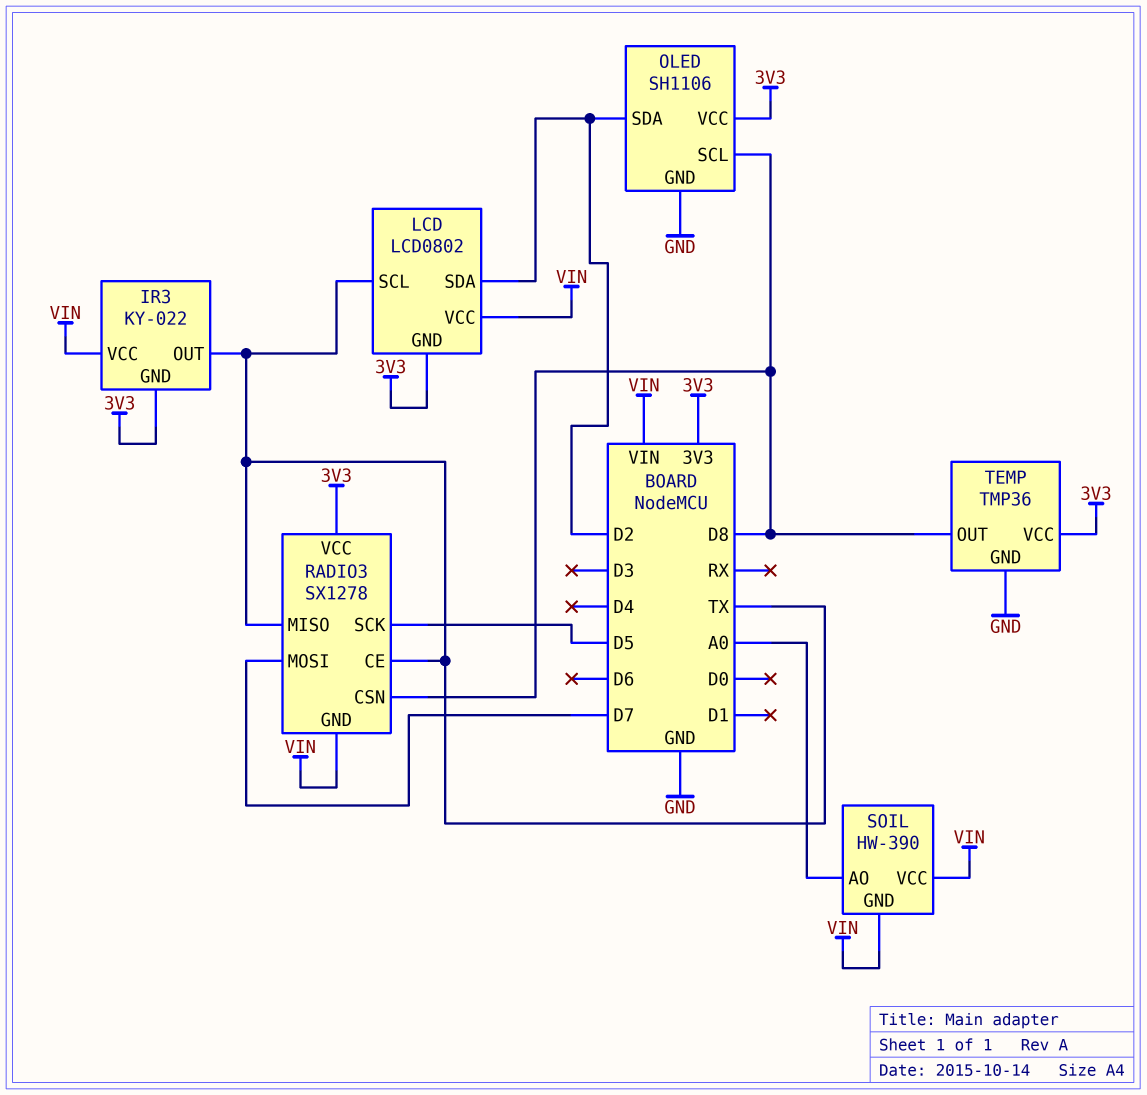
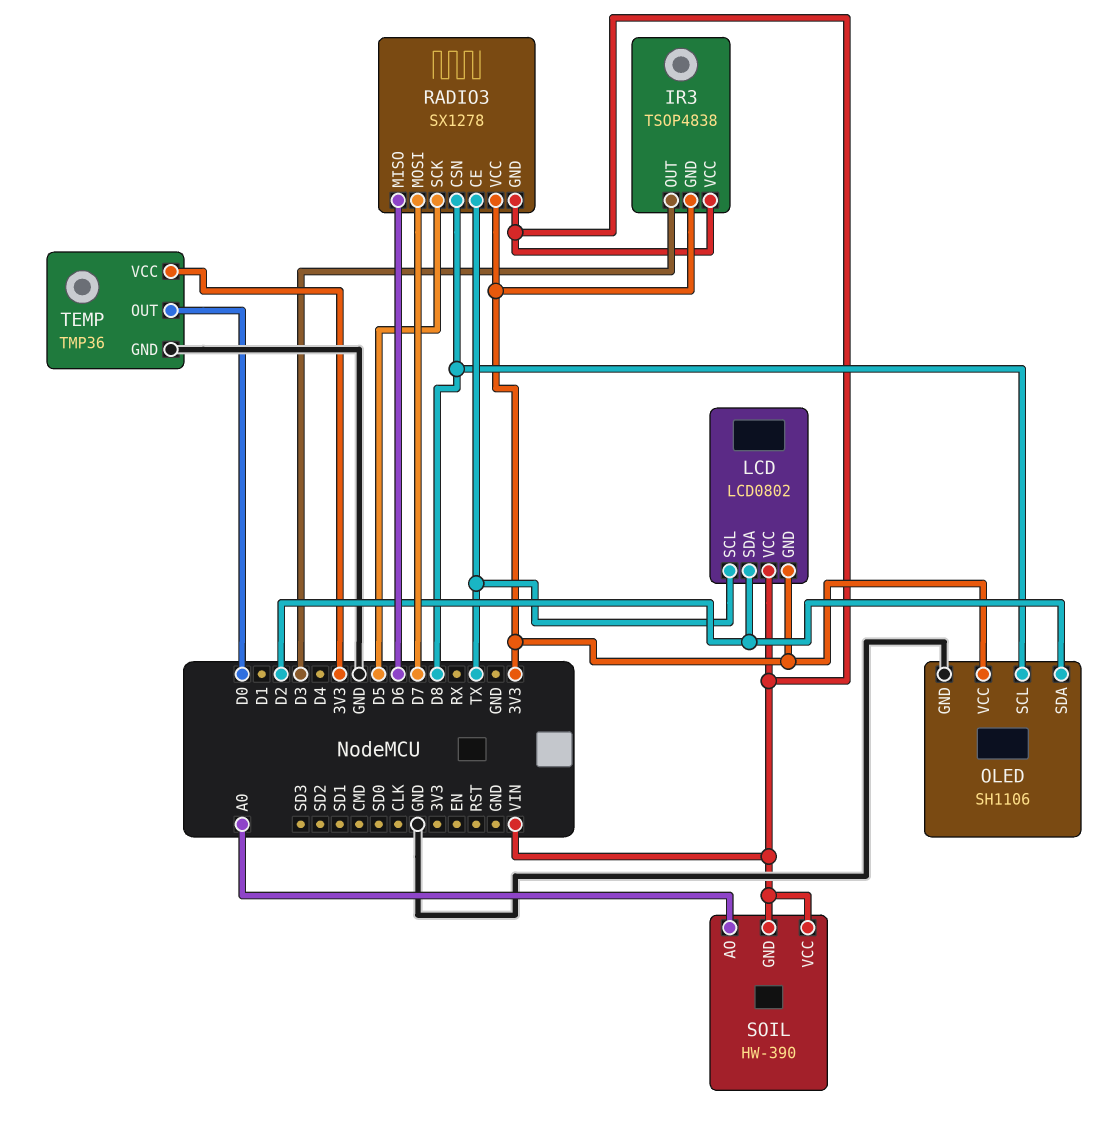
IR3: KY-022 -> TSOP4838
IR3 pin OUT: TX -> D3
RADIO3 pin MISO: TX -> D6
TEMP pin OUT: D8 -> D0

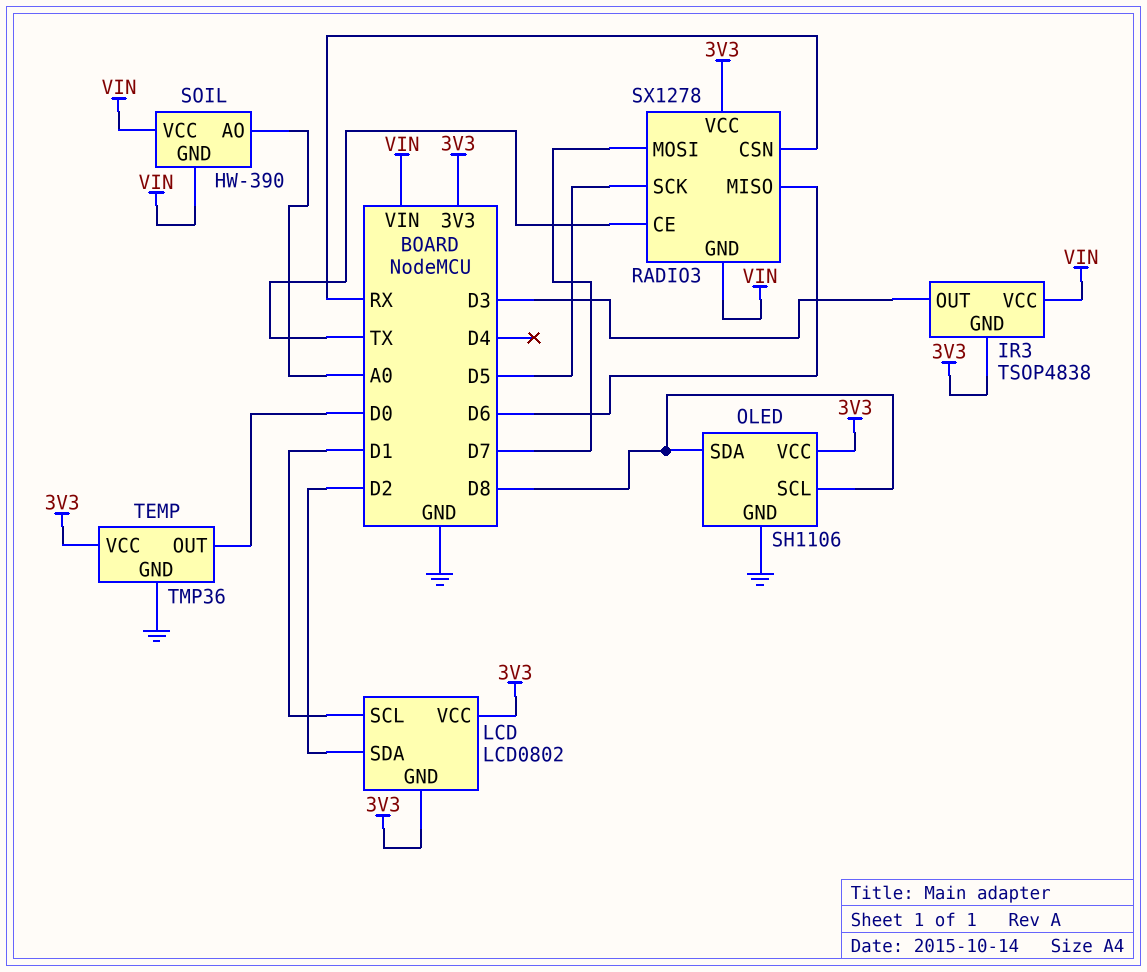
LCD pin SCL: TX -> D1
LCD pin VCC: VIN -> 3V3
OLED pin SDA: D2 -> D8
RADIO3 pin CSN: D8 -> RX

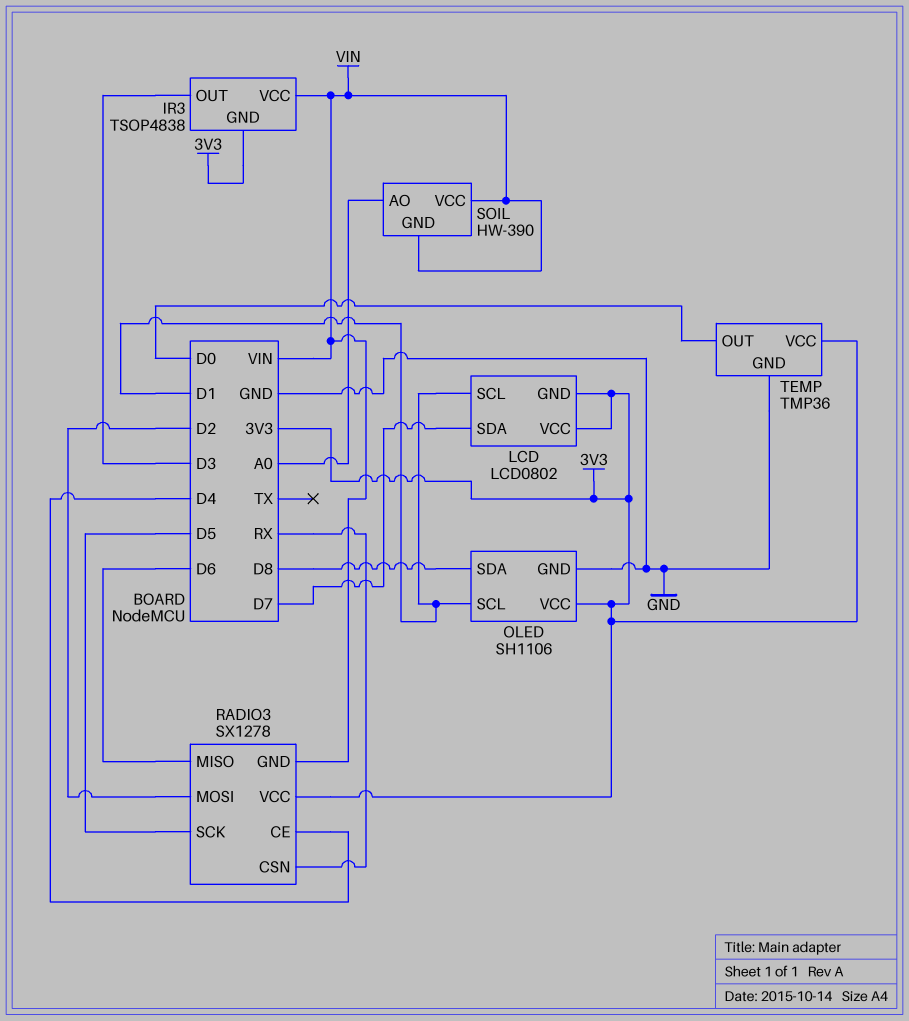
LCD pin SDA: D2 -> D7
OLED pin SCL: D8 -> D1
RADIO3 pin CE: TX -> D4
RADIO3 pin MOSI: D7 -> D2

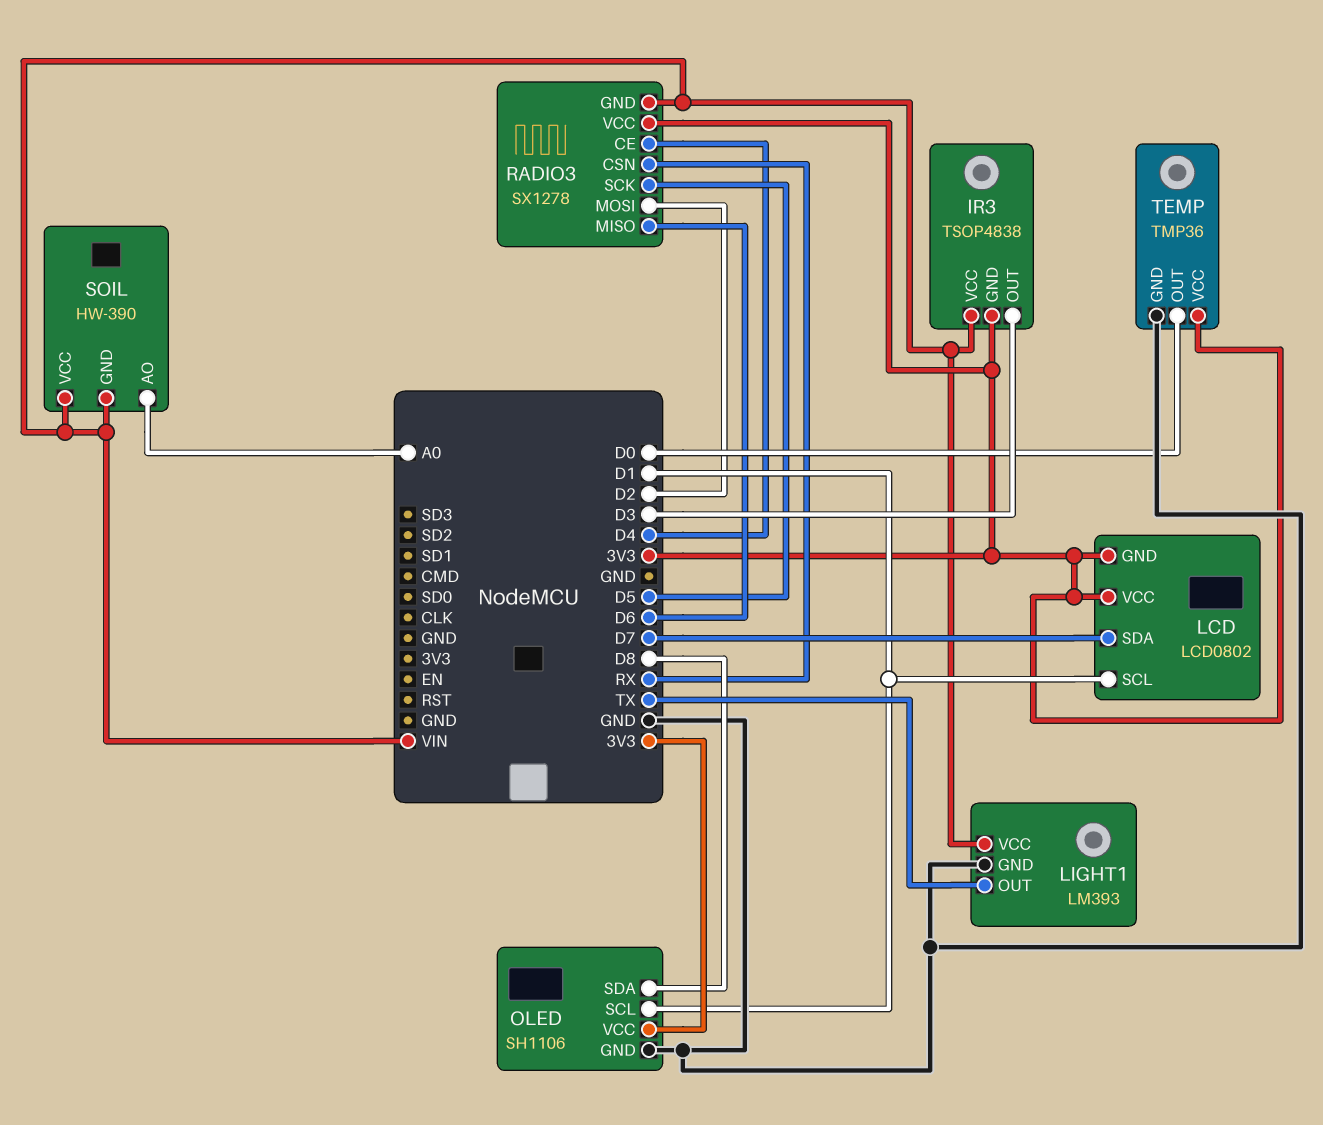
LIGHT1: none -> LM393
LIGHT1 pin GND: none -> GND
LIGHT1 pin OUT: none -> TX
LIGHT1 pin VCC: none -> VIN

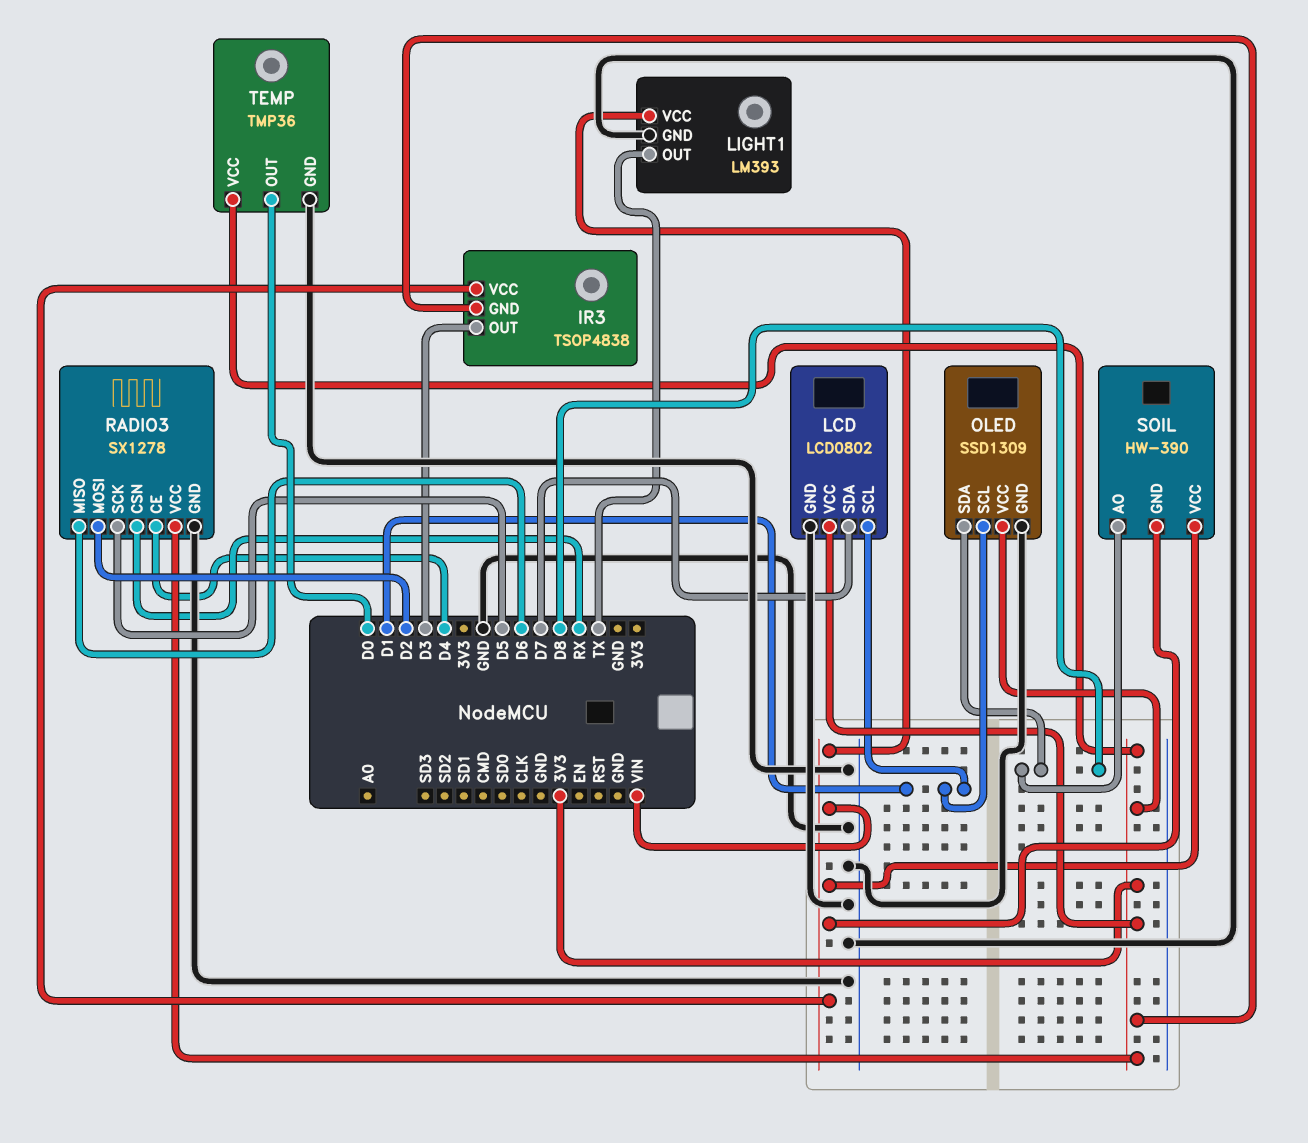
LCD pin GND: 3V3 -> GND
OLED: SH1106 -> SSD1309
RADIO3 pin GND: VIN -> GND
SOIL pin AO: A0 -> D8

